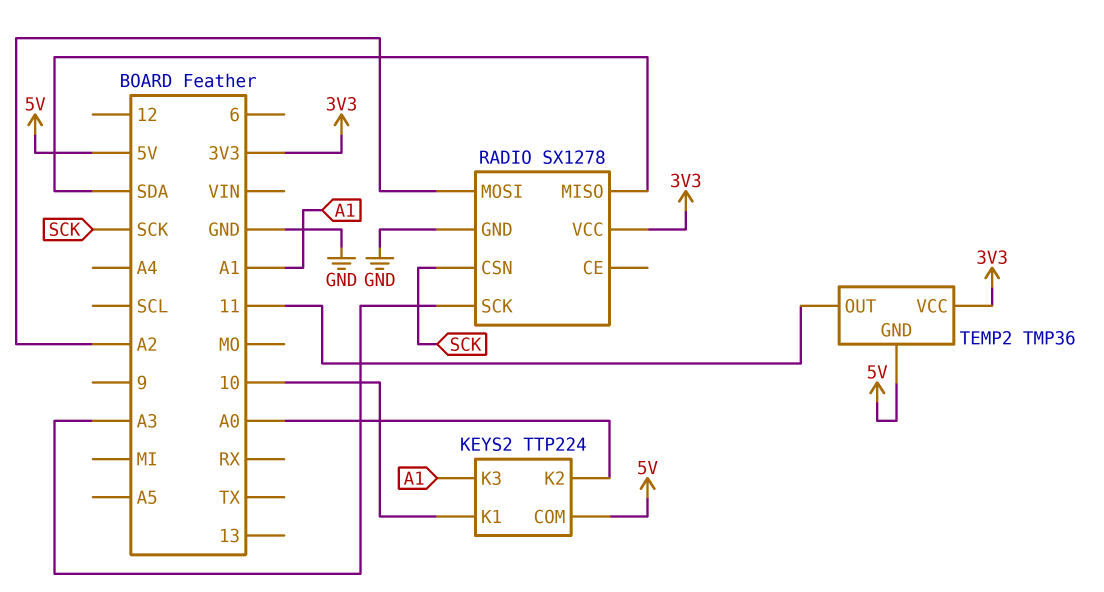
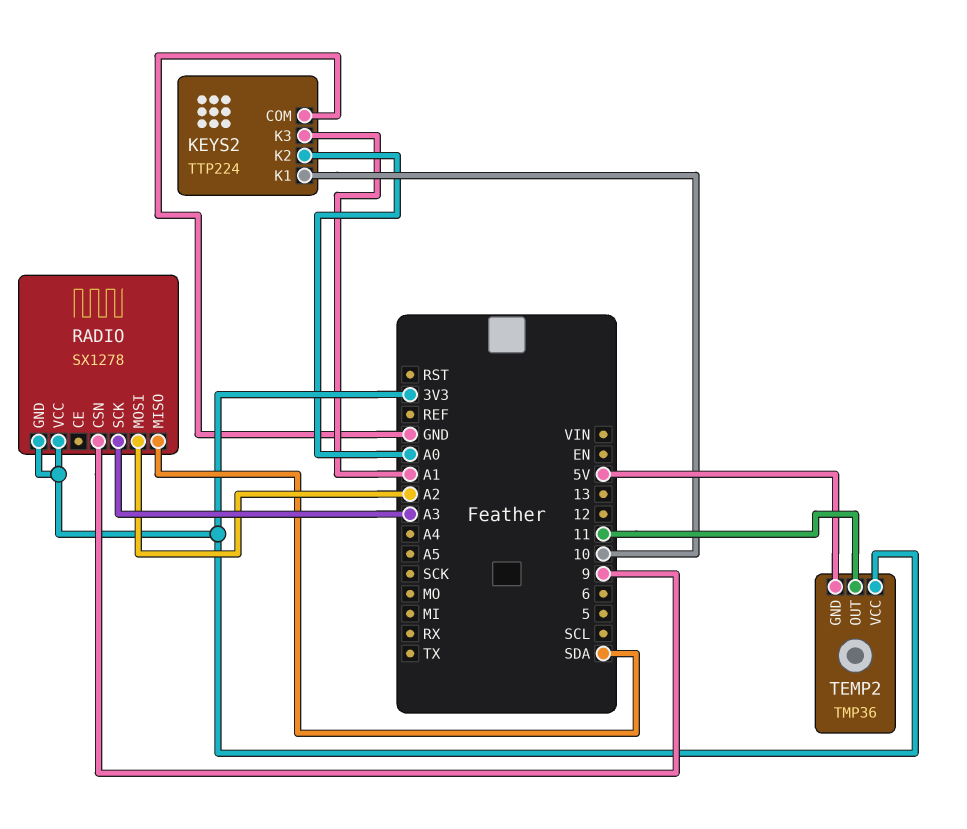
KEYS2 pin COM: 5V -> GND
RADIO pin CSN: SCK -> 9
RADIO pin GND: GND -> 3V3

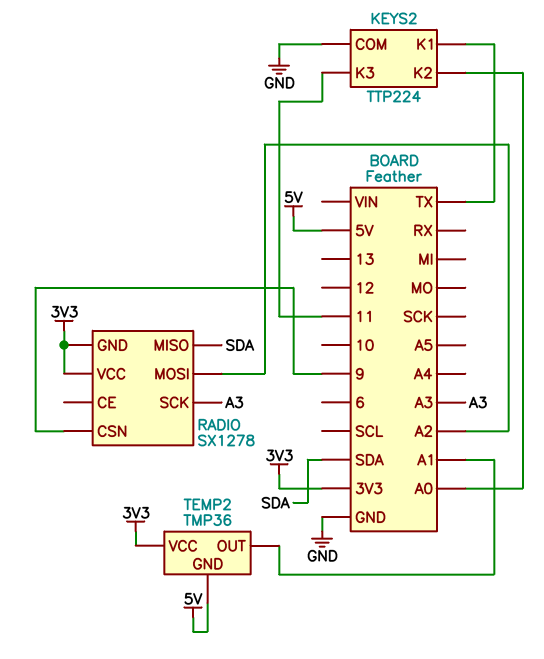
KEYS2 pin K1: 10 -> TX
KEYS2 pin K3: A1 -> 11
TEMP2 pin OUT: 11 -> A1

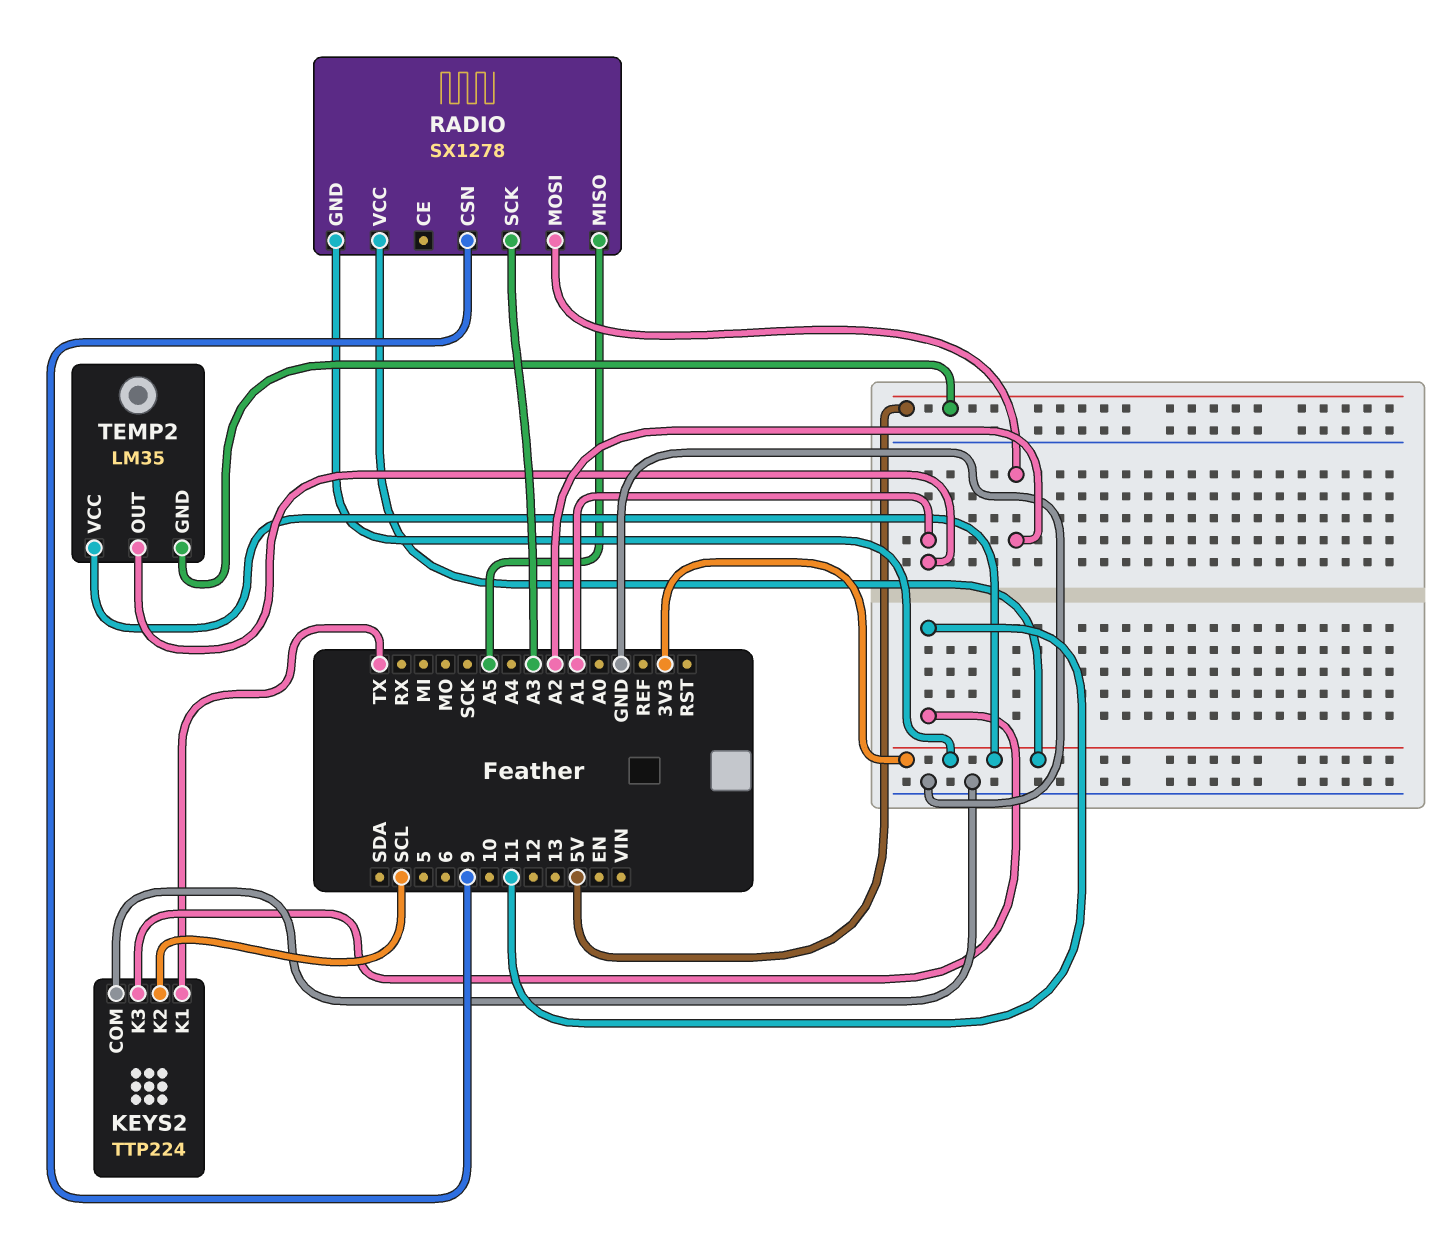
KEYS2 pin K2: A0 -> SCL
RADIO pin MISO: SDA -> A5
TEMP2: TMP36 -> LM35

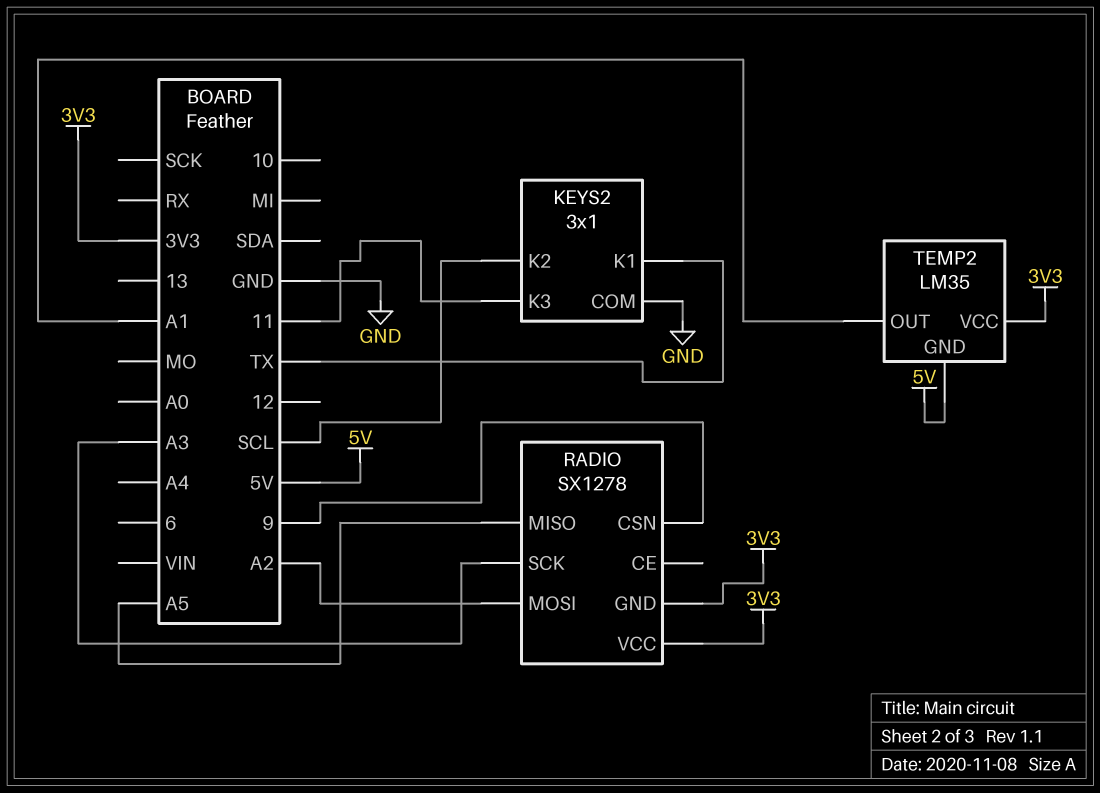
KEYS2: TTP224 -> 3x1

